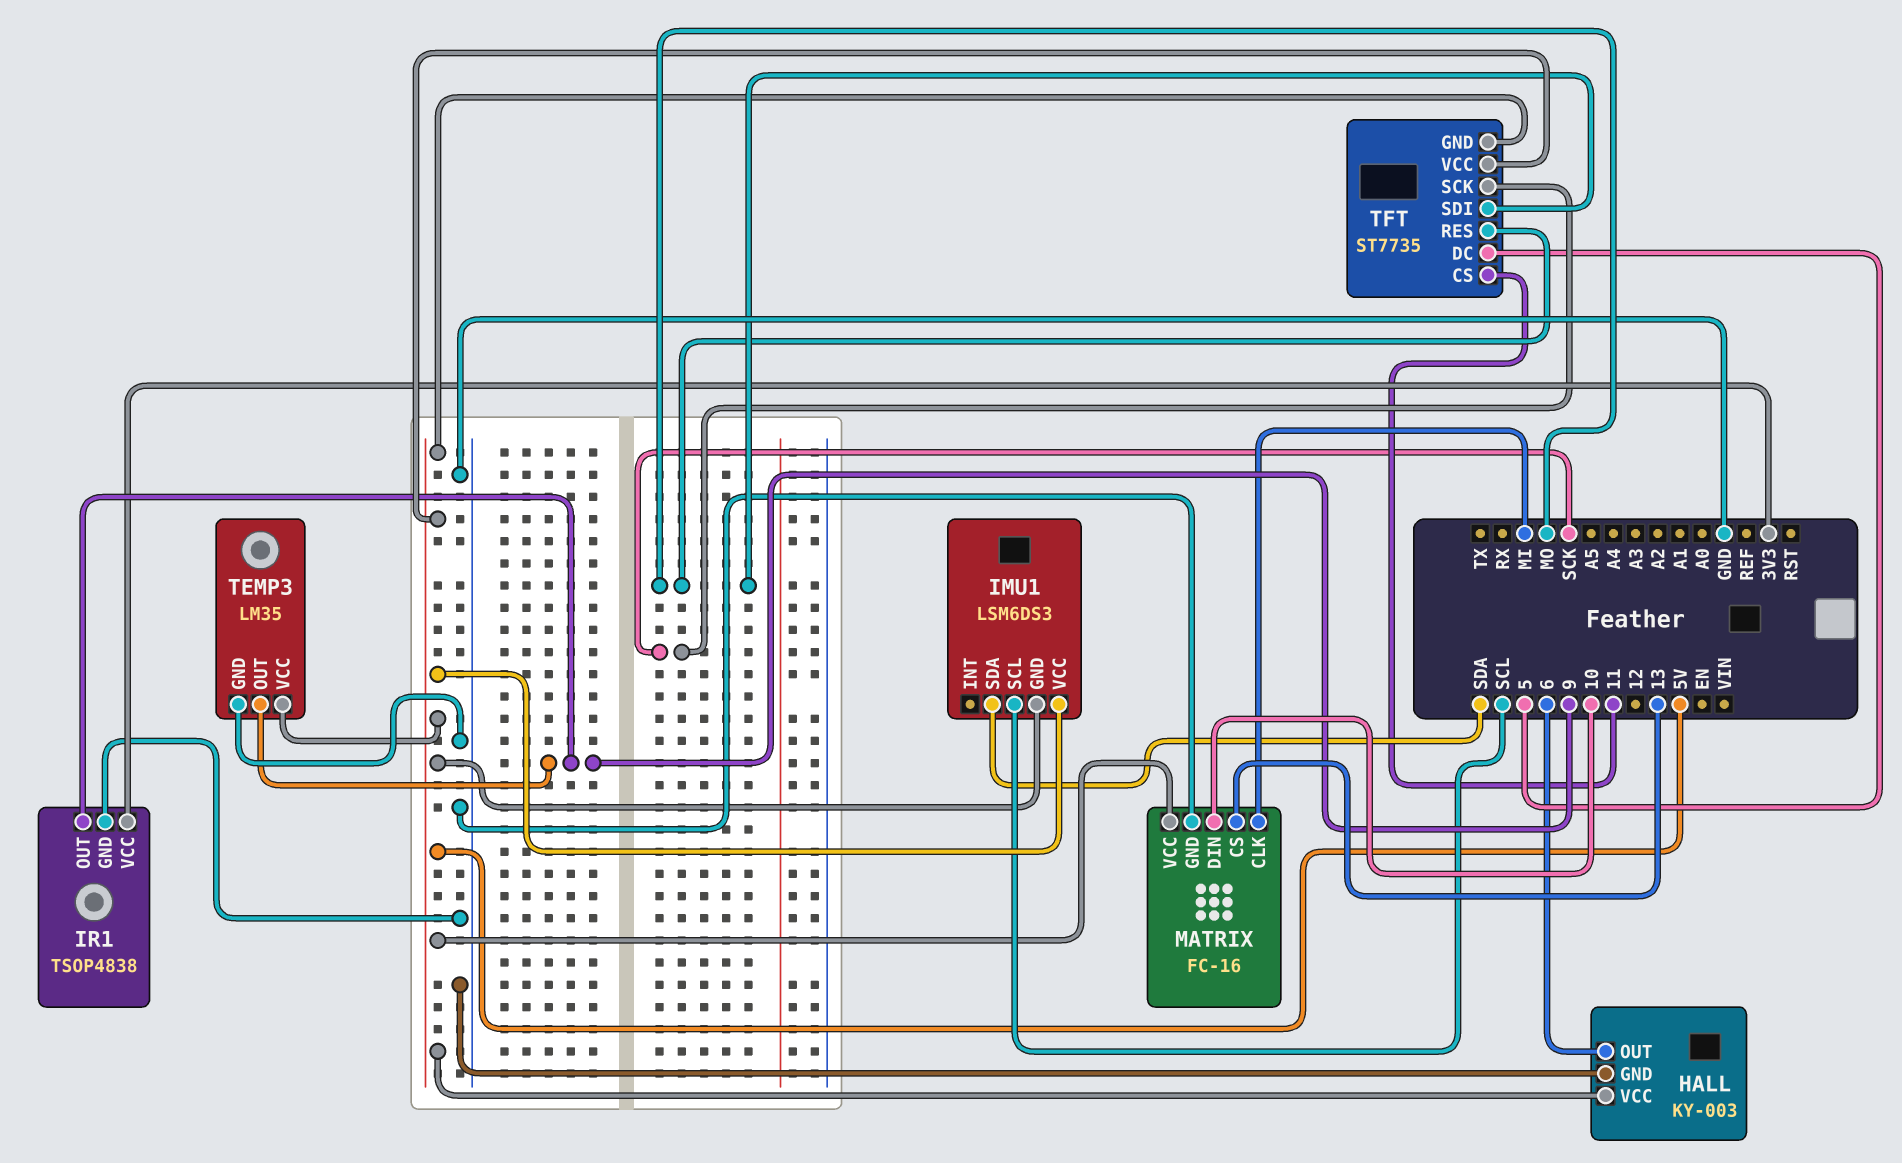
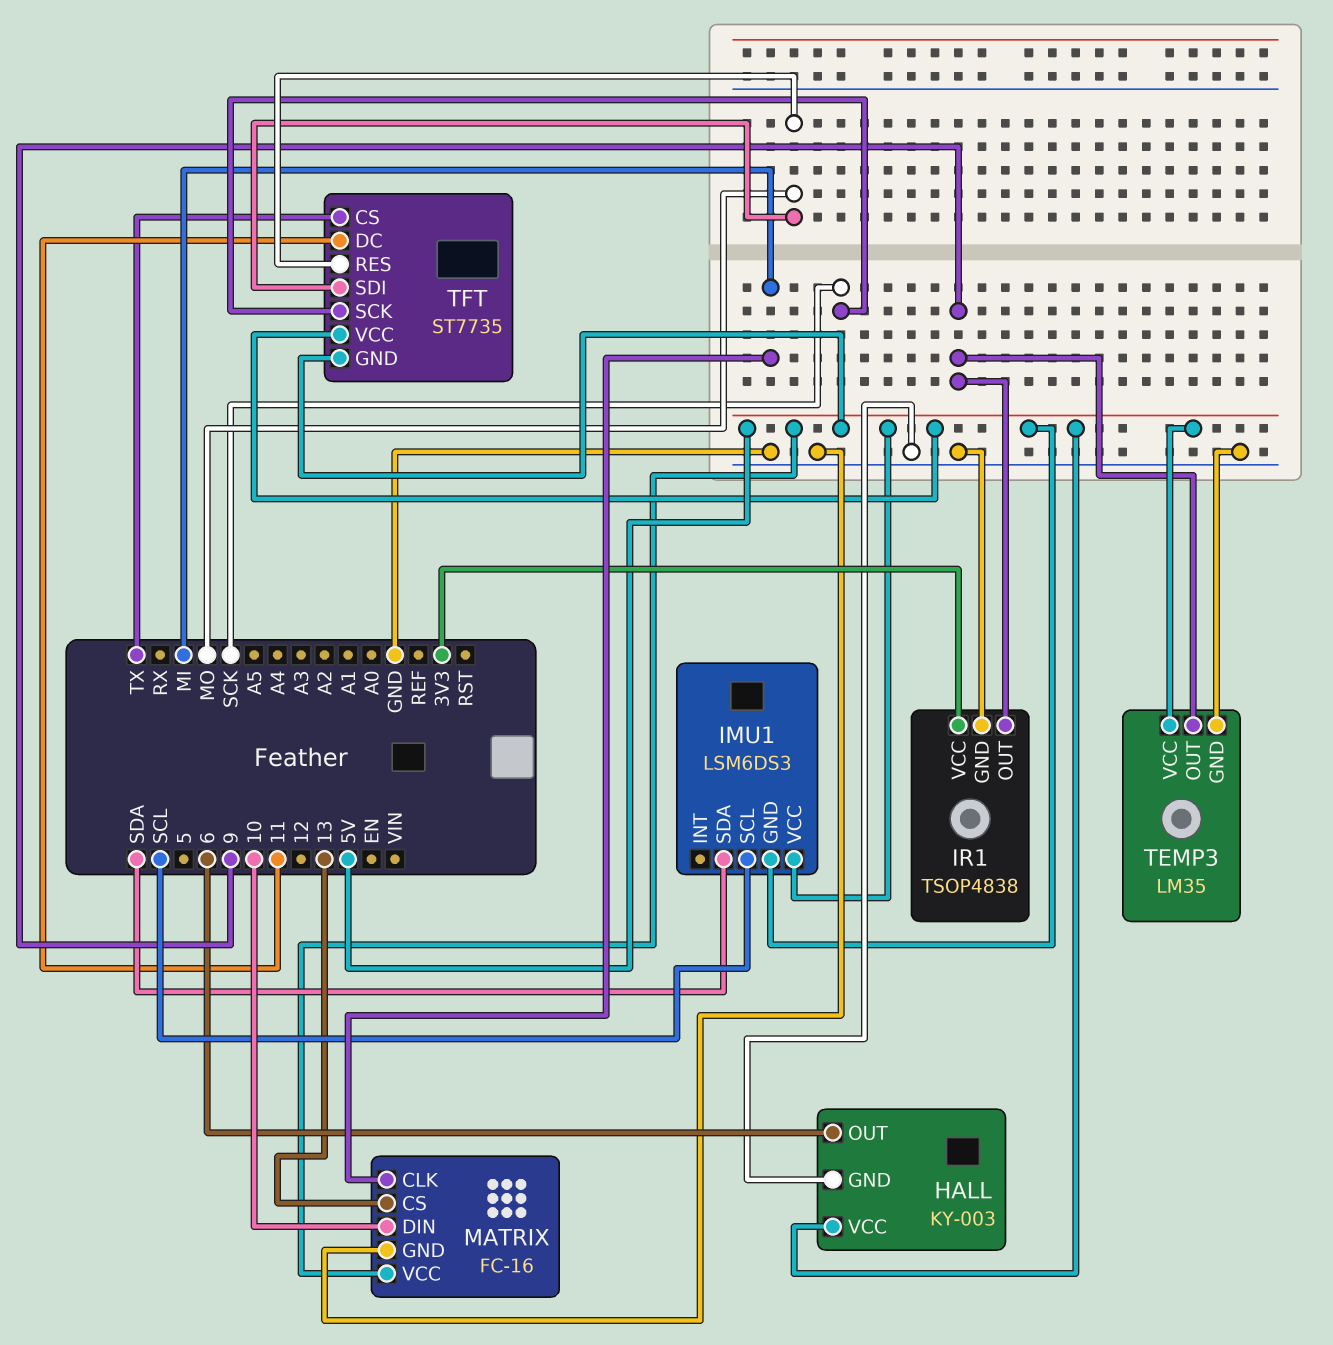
TFT pin CS: 11 -> TX
TFT pin DC: 5 -> 11

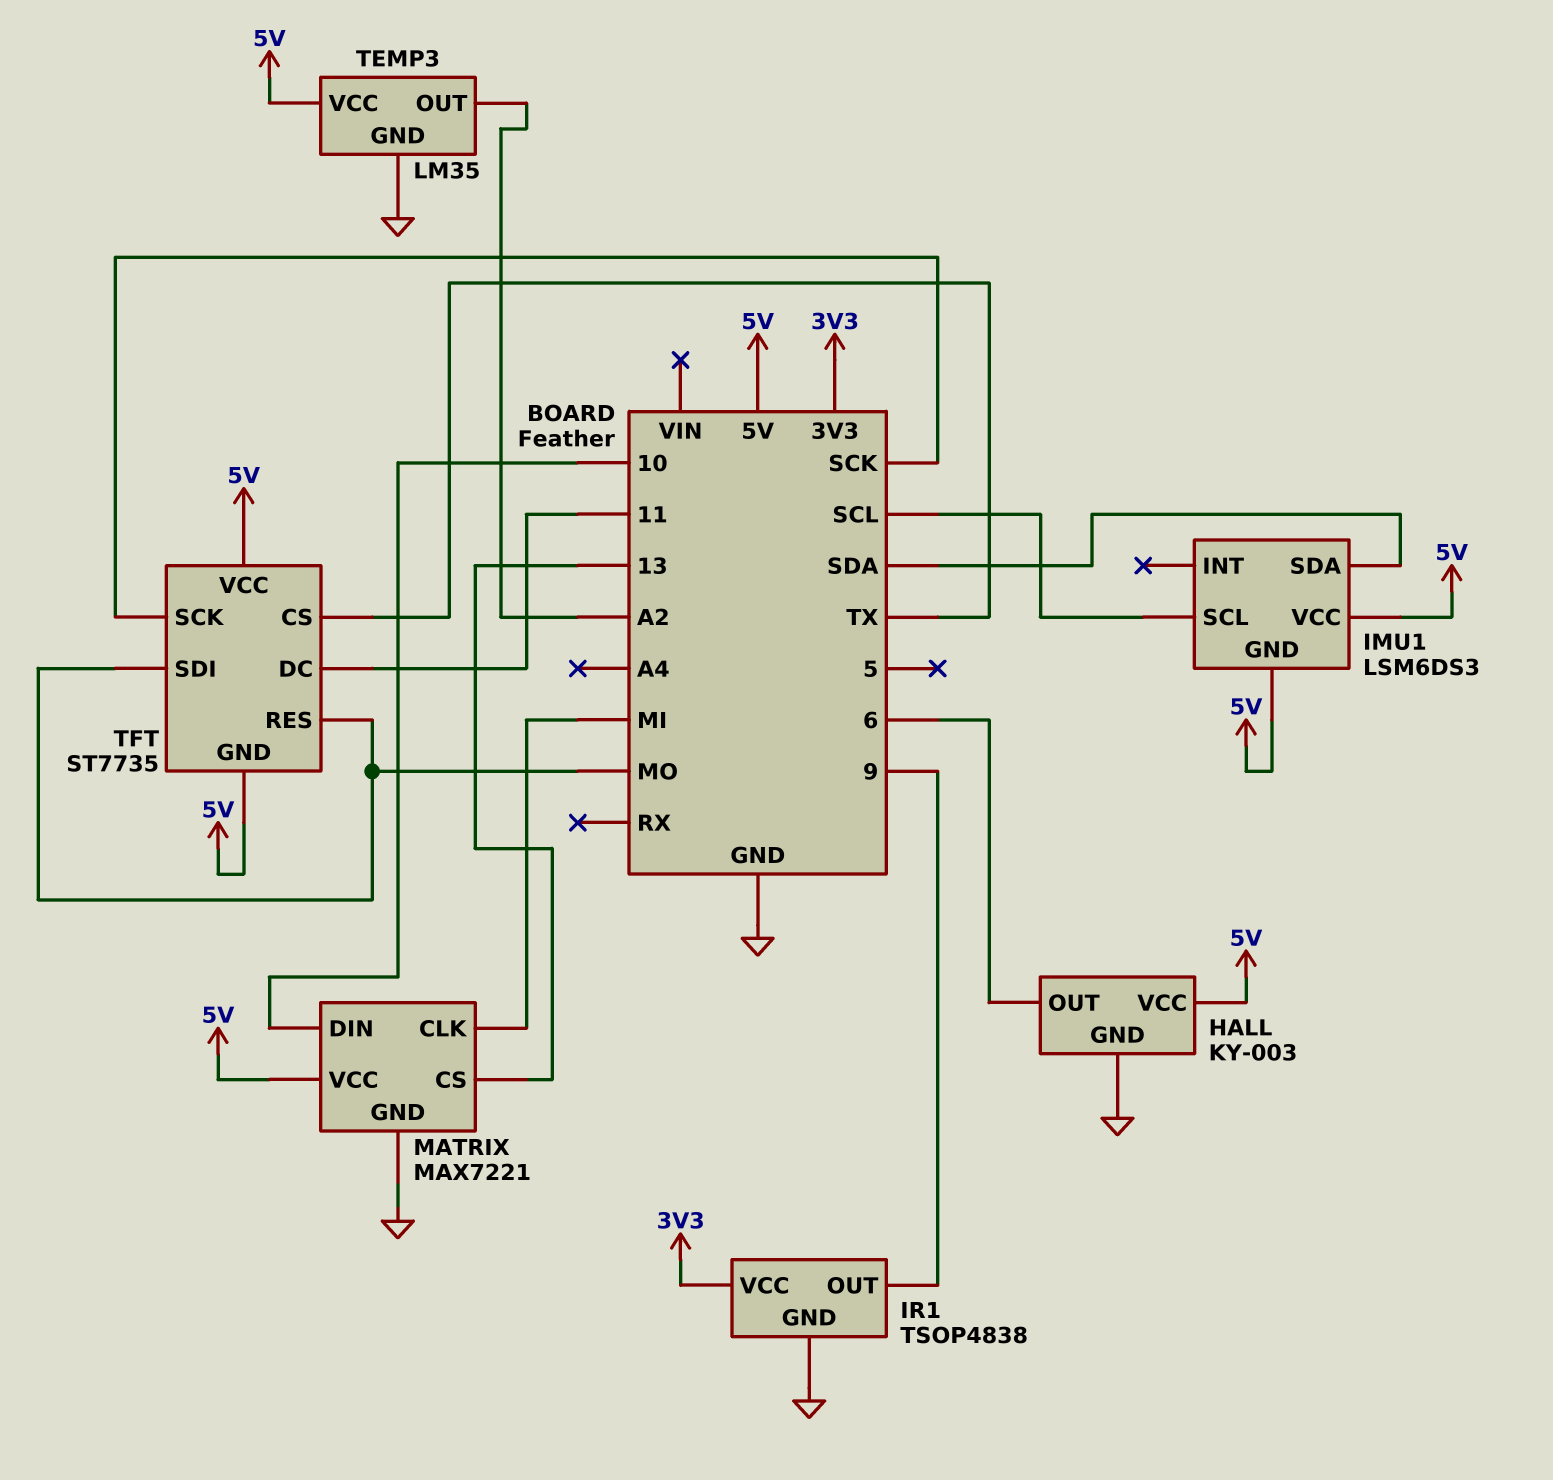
MATRIX: FC-16 -> MAX7221
TEMP3 pin OUT: 9 -> A2

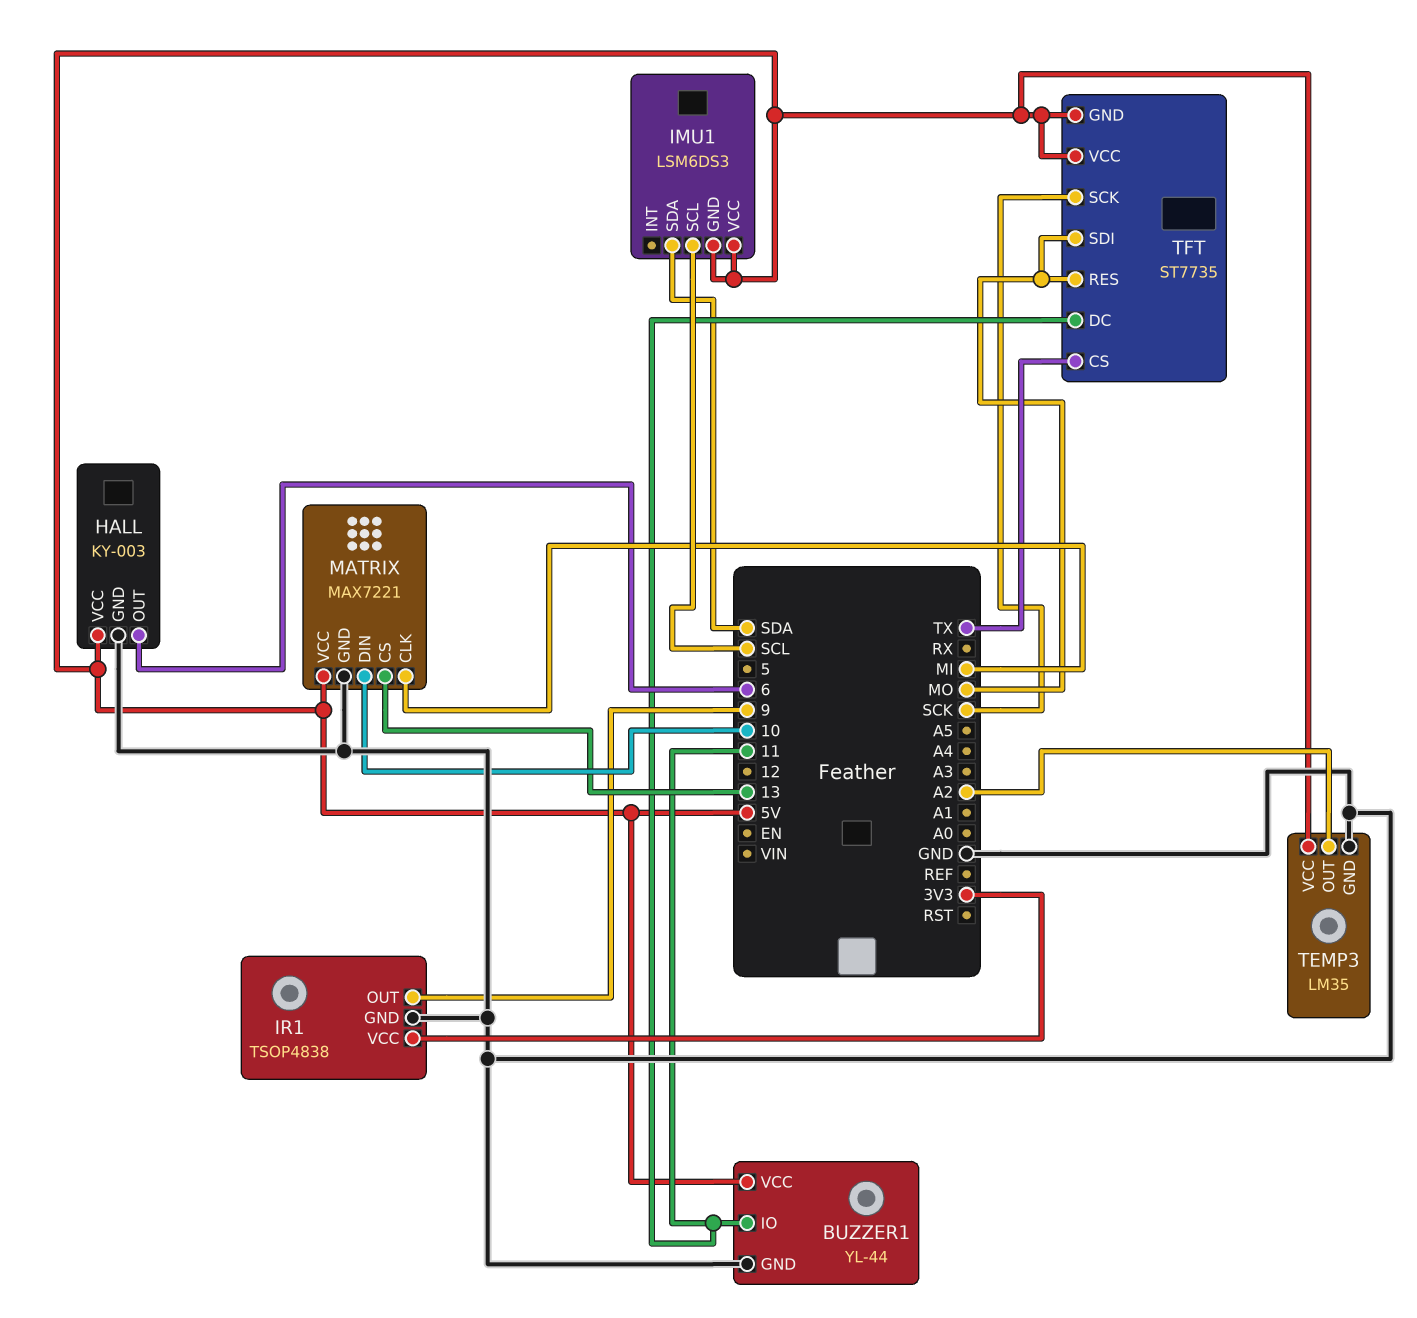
BUZZER1: none -> YL-44
BUZZER1 pin GND: none -> GND
BUZZER1 pin IO: none -> 11
BUZZER1 pin VCC: none -> 5V

